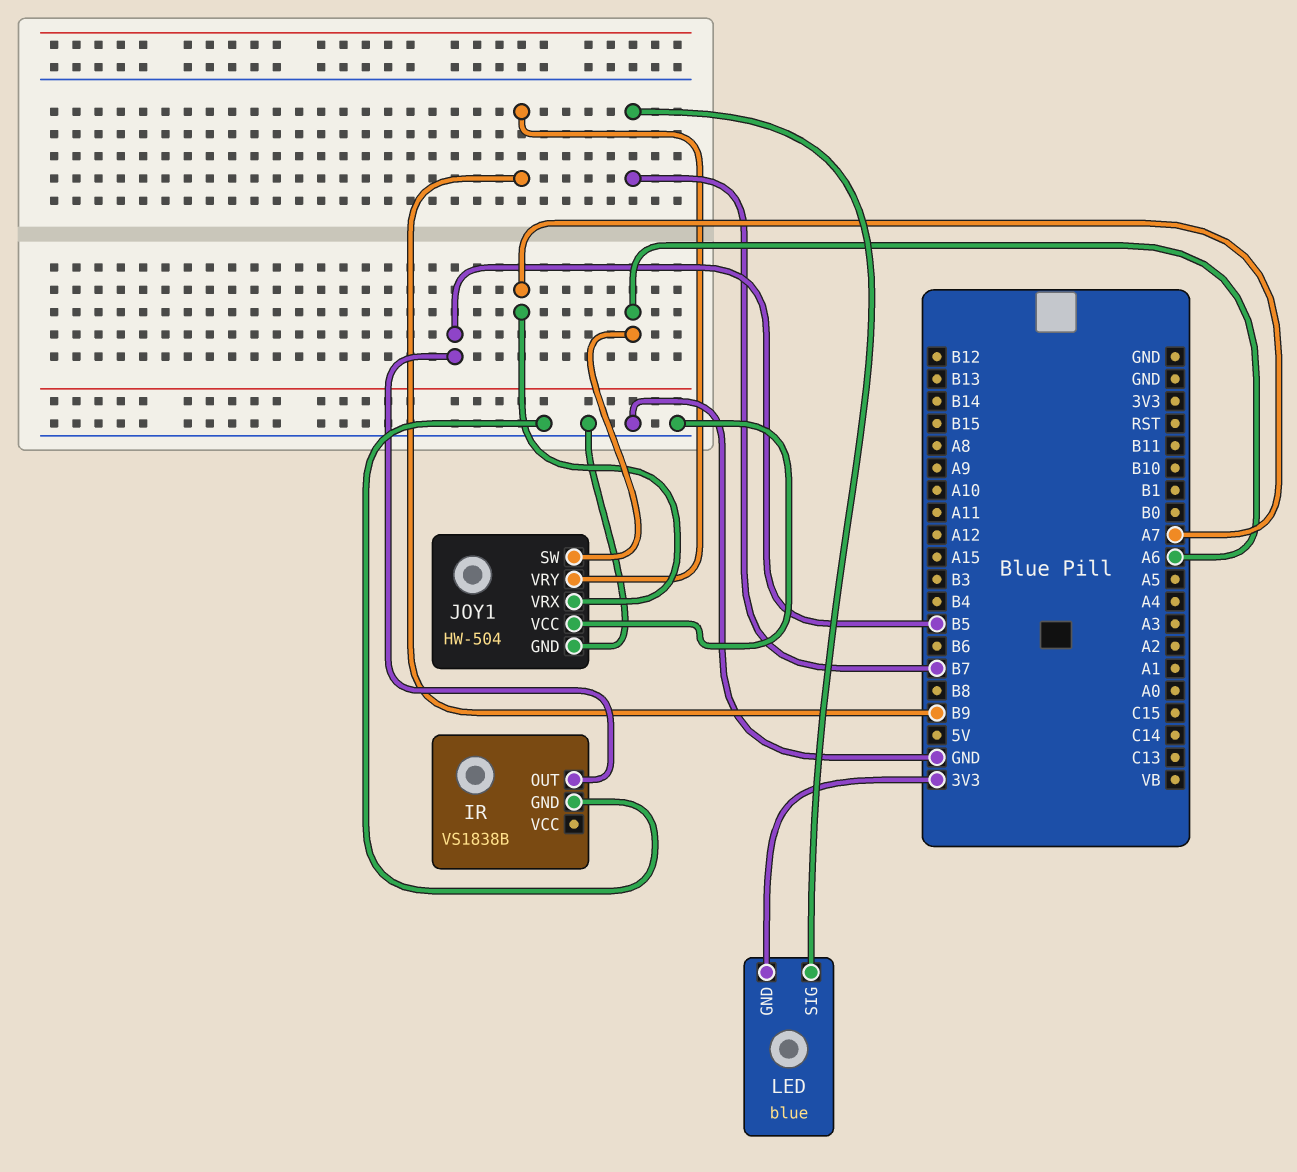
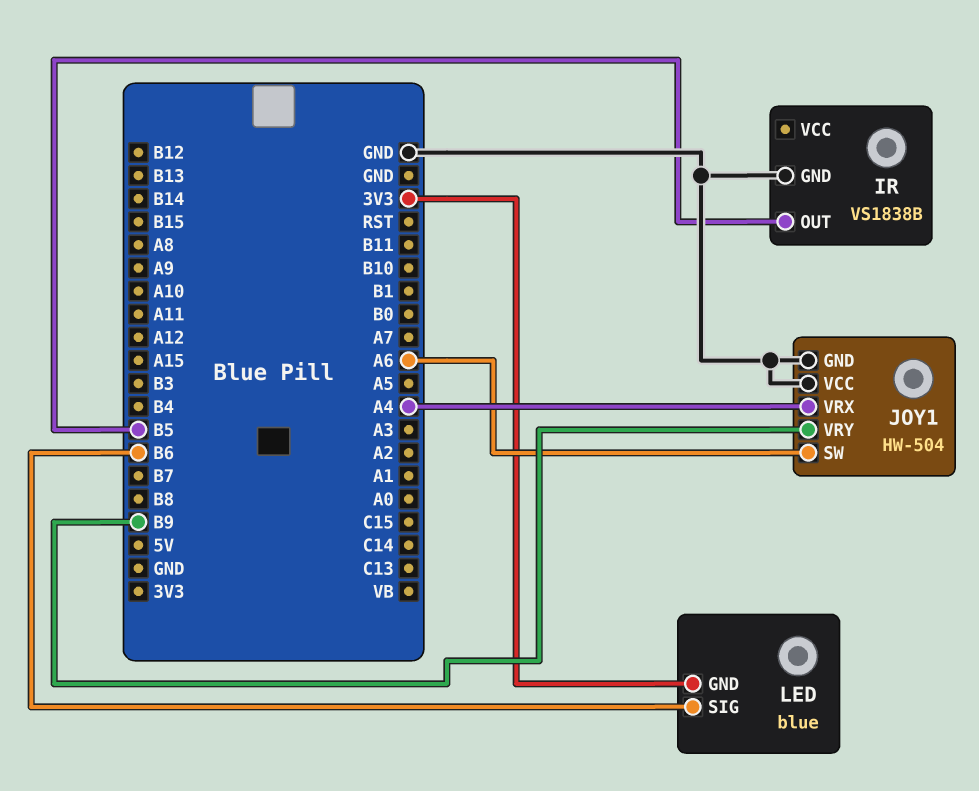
JOY1 pin VRX: A7 -> A4
LED pin SIG: B7 -> B6

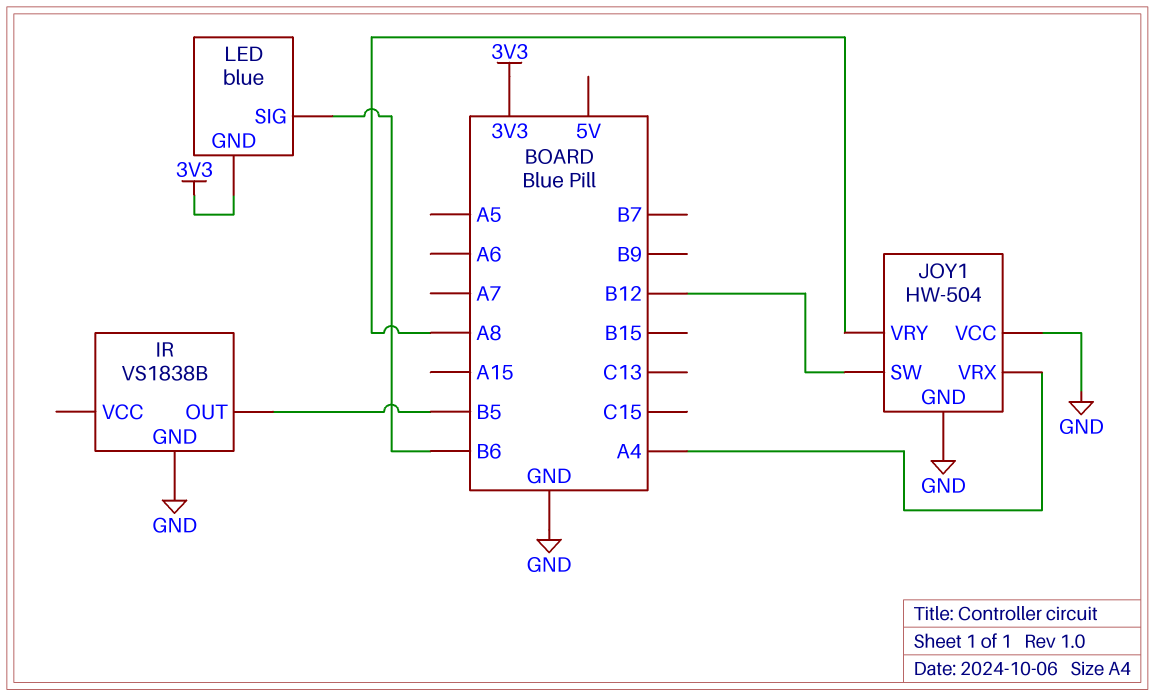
JOY1 pin SW: A6 -> B12
JOY1 pin VRY: B9 -> A8

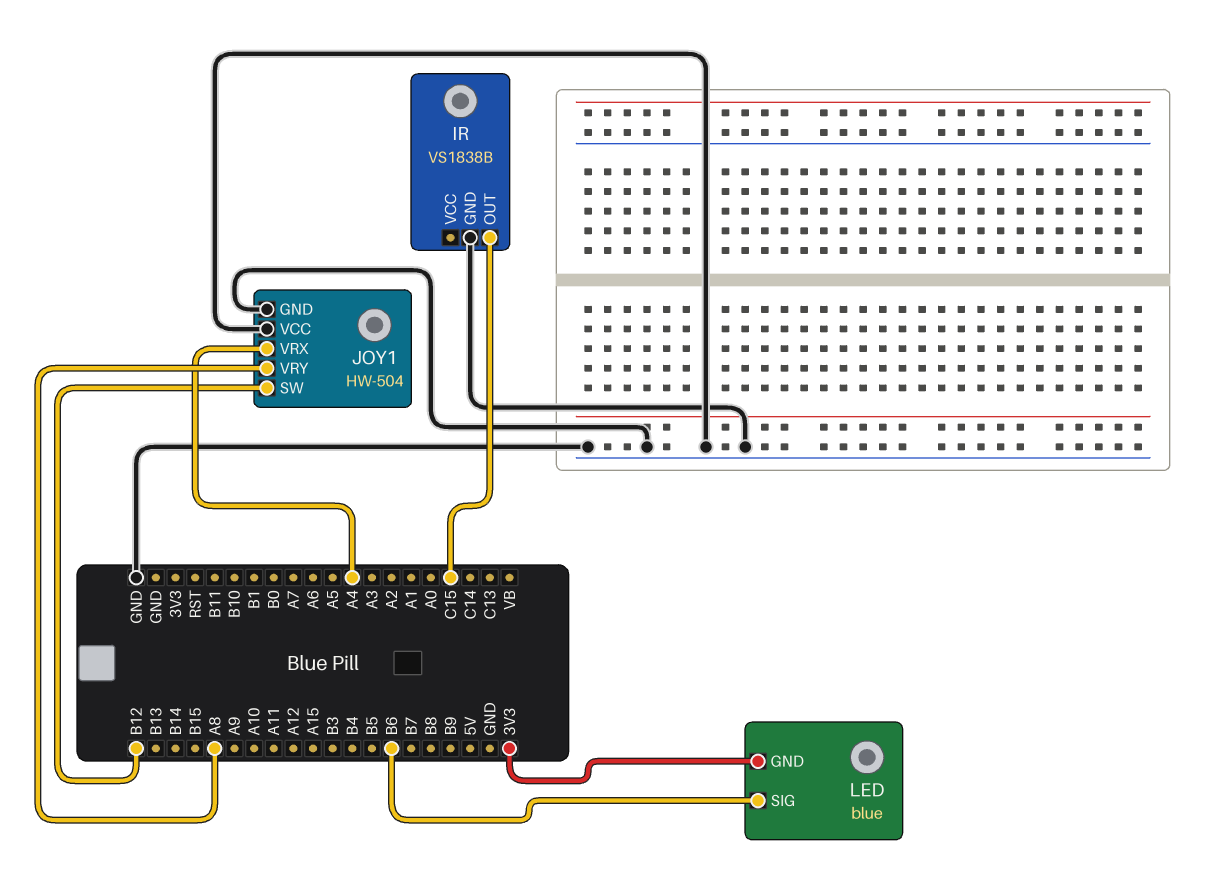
IR pin OUT: B5 -> C15

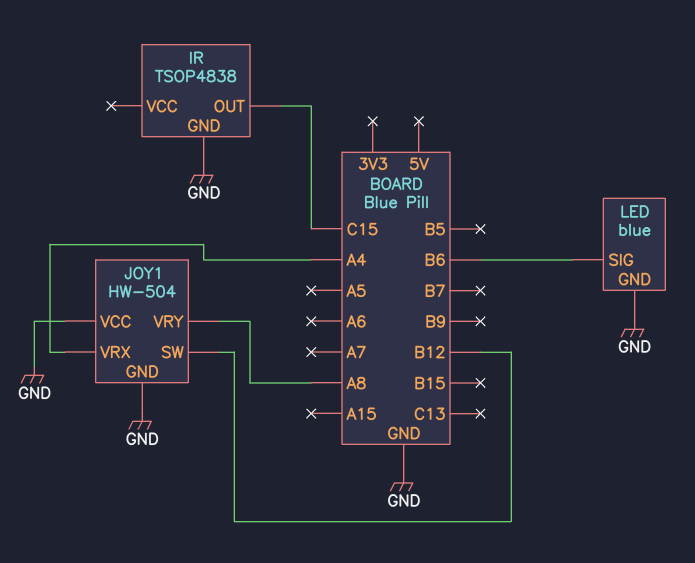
IR: VS1838B -> TSOP4838
LED pin GND: 3V3 -> GND

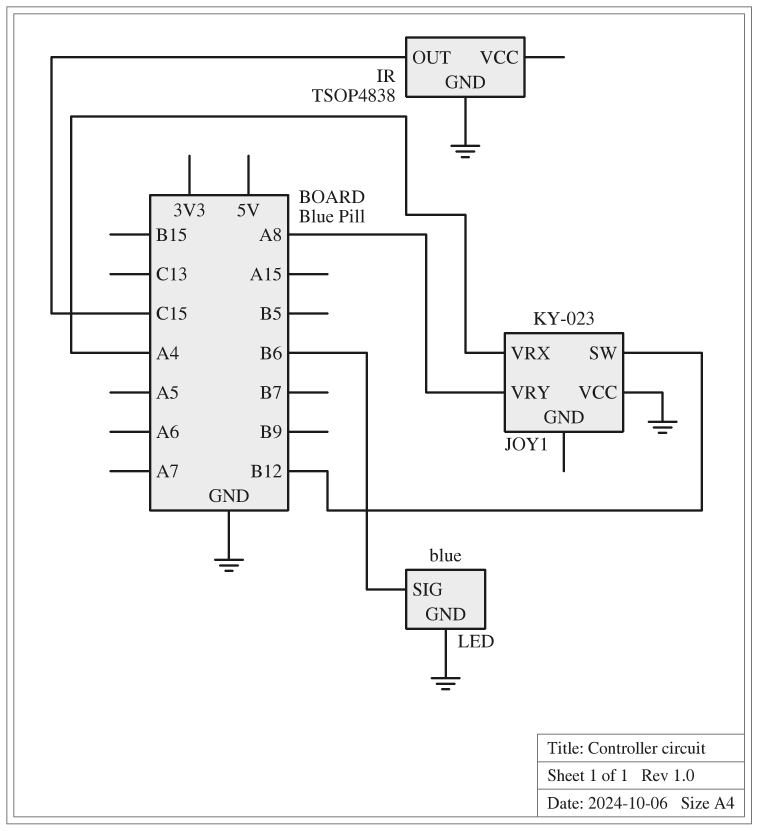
JOY1: HW-504 -> KY-023
JOY1 pin GND: GND -> none

